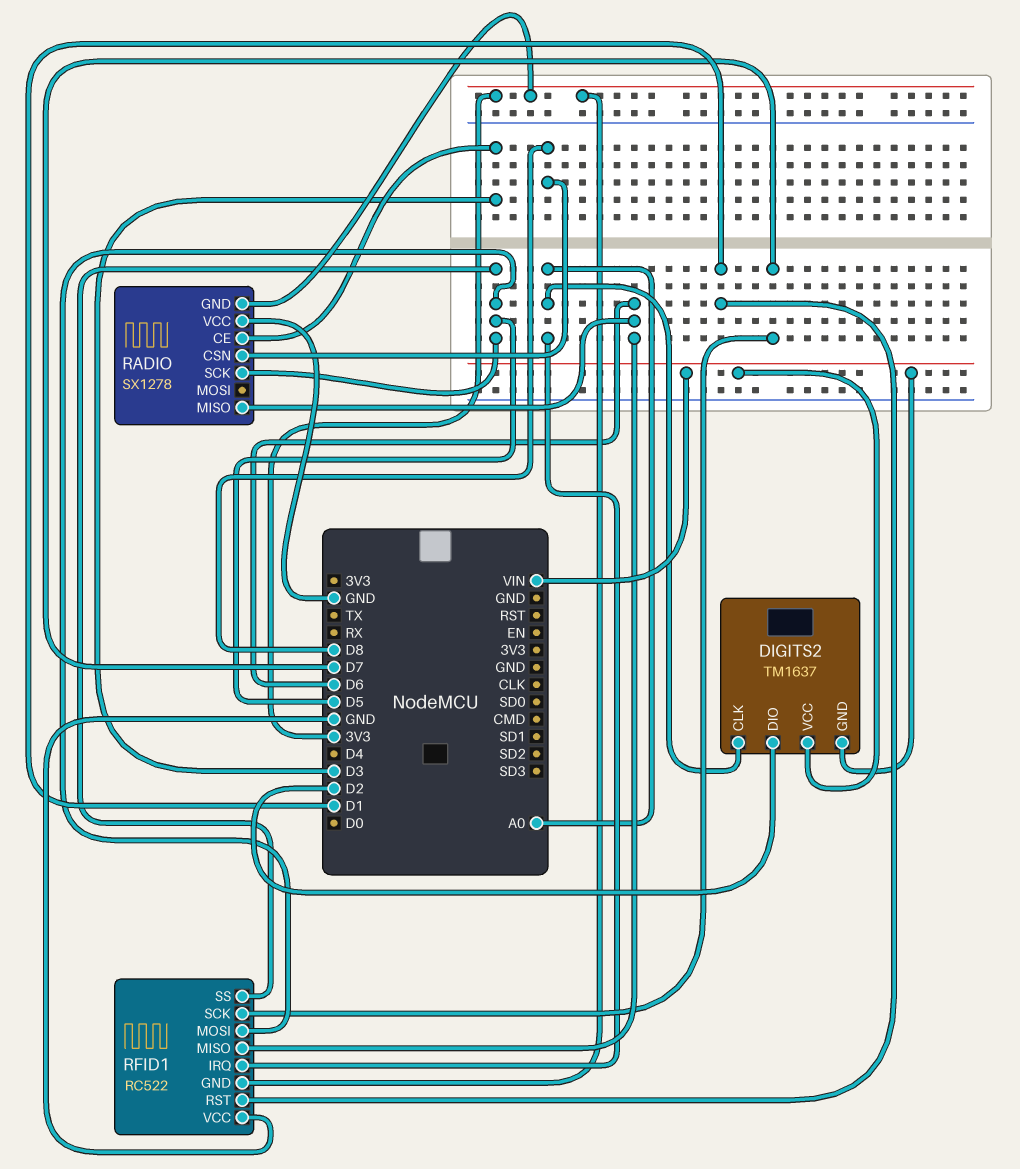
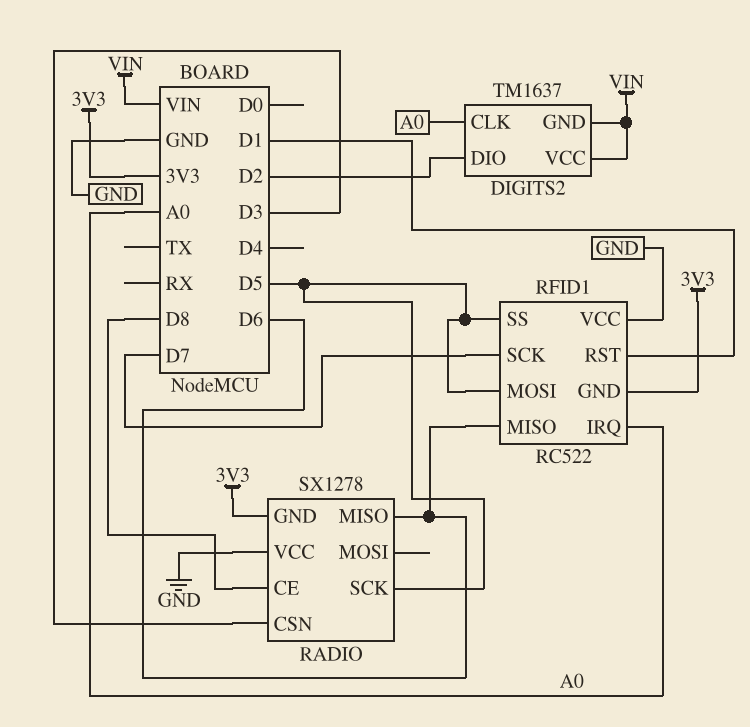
RADIO pin CE: D3 -> D8
RADIO pin CSN: D8 -> D3

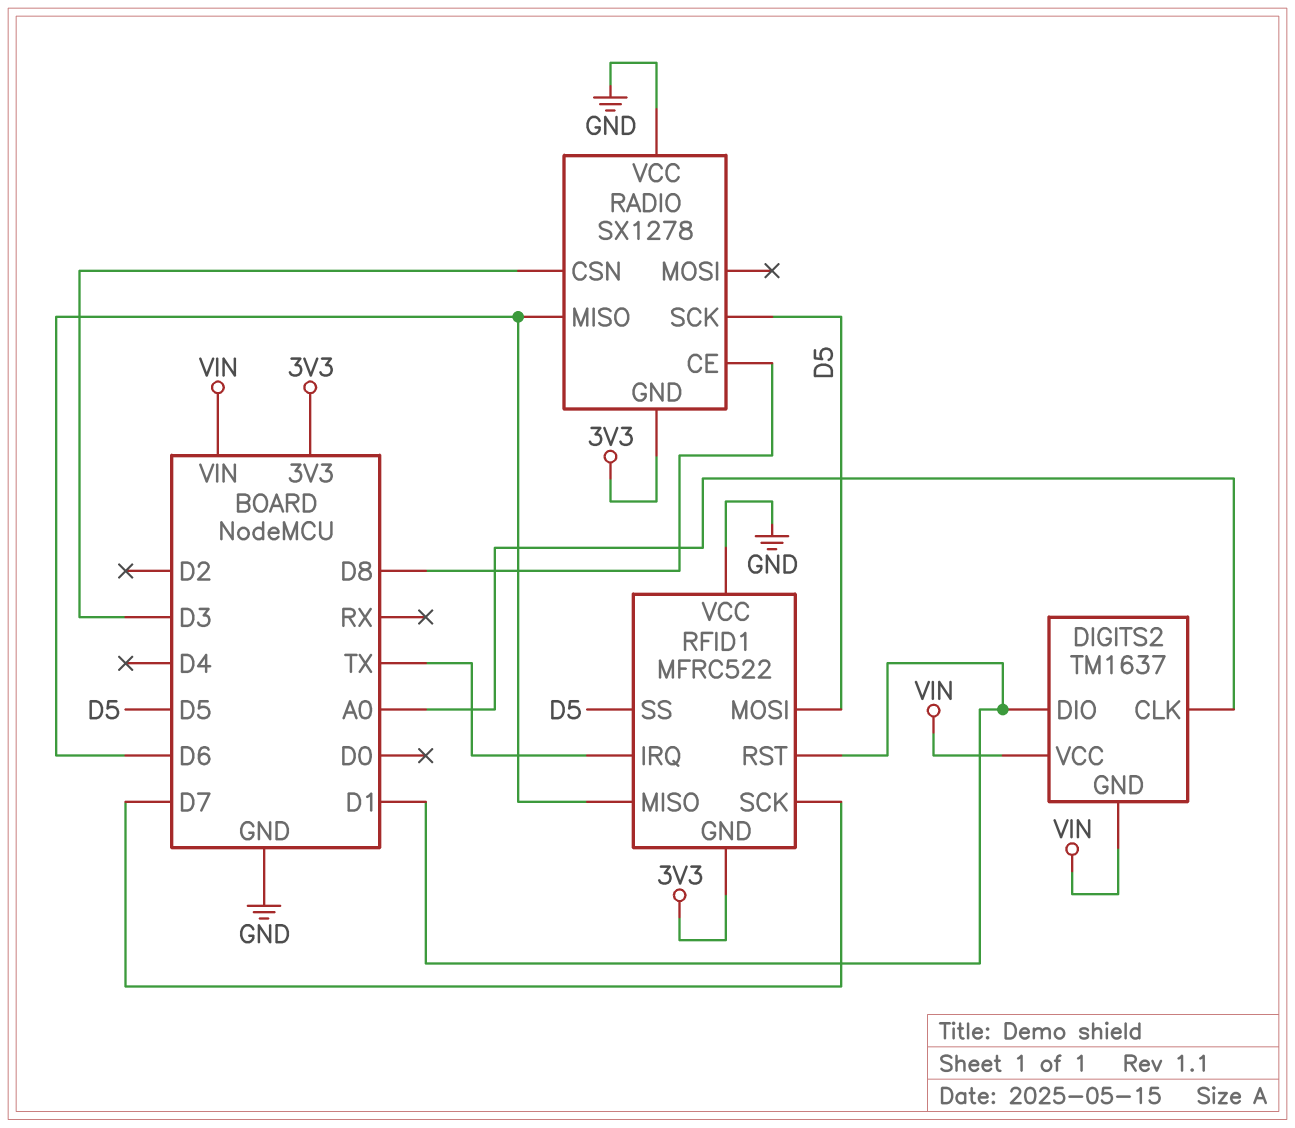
DIGITS2 pin DIO: D2 -> D1
RFID1: RC522 -> MFRC522
RFID1 pin IRQ: A0 -> TX

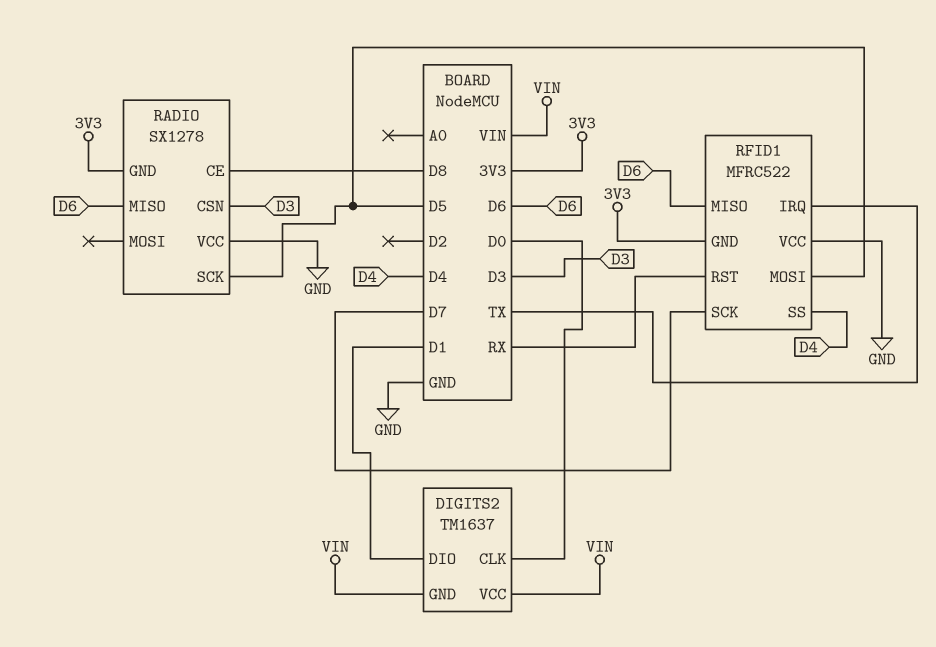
DIGITS2 pin CLK: A0 -> D0
RFID1 pin RST: D1 -> RX
RFID1 pin SS: D5 -> D4

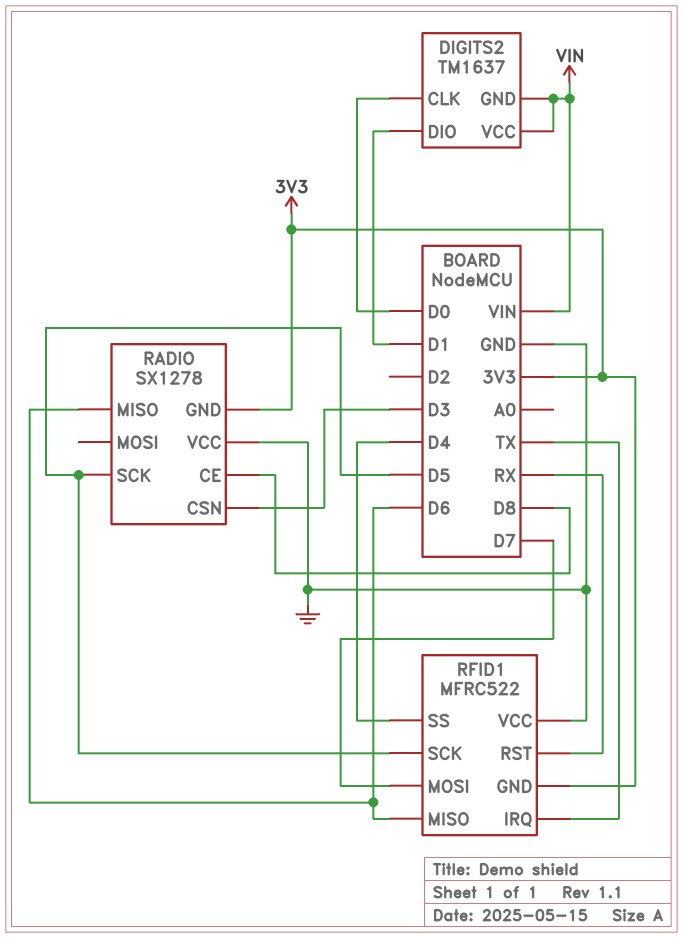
RFID1 pin MOSI: D5 -> D7
RFID1 pin SCK: D7 -> D5

